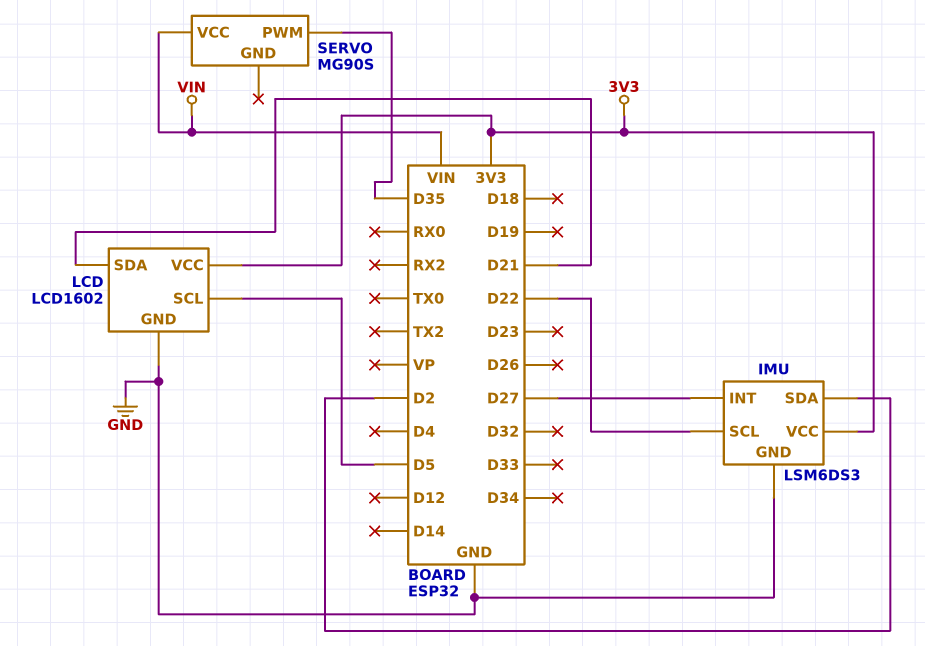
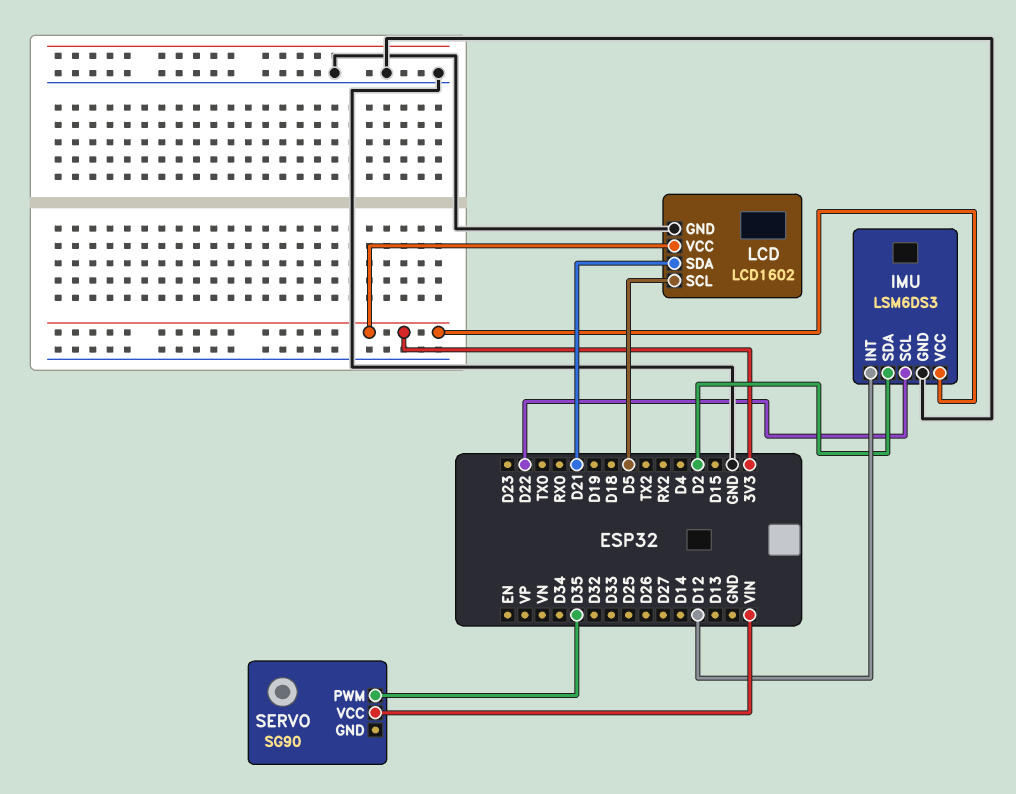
IMU pin INT: D27 -> D12
SERVO: MG90S -> SG90

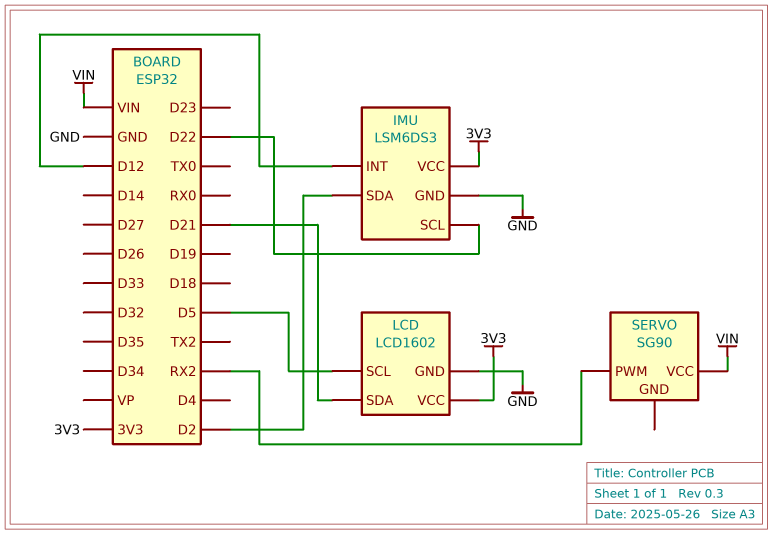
SERVO pin PWM: D35 -> RX2

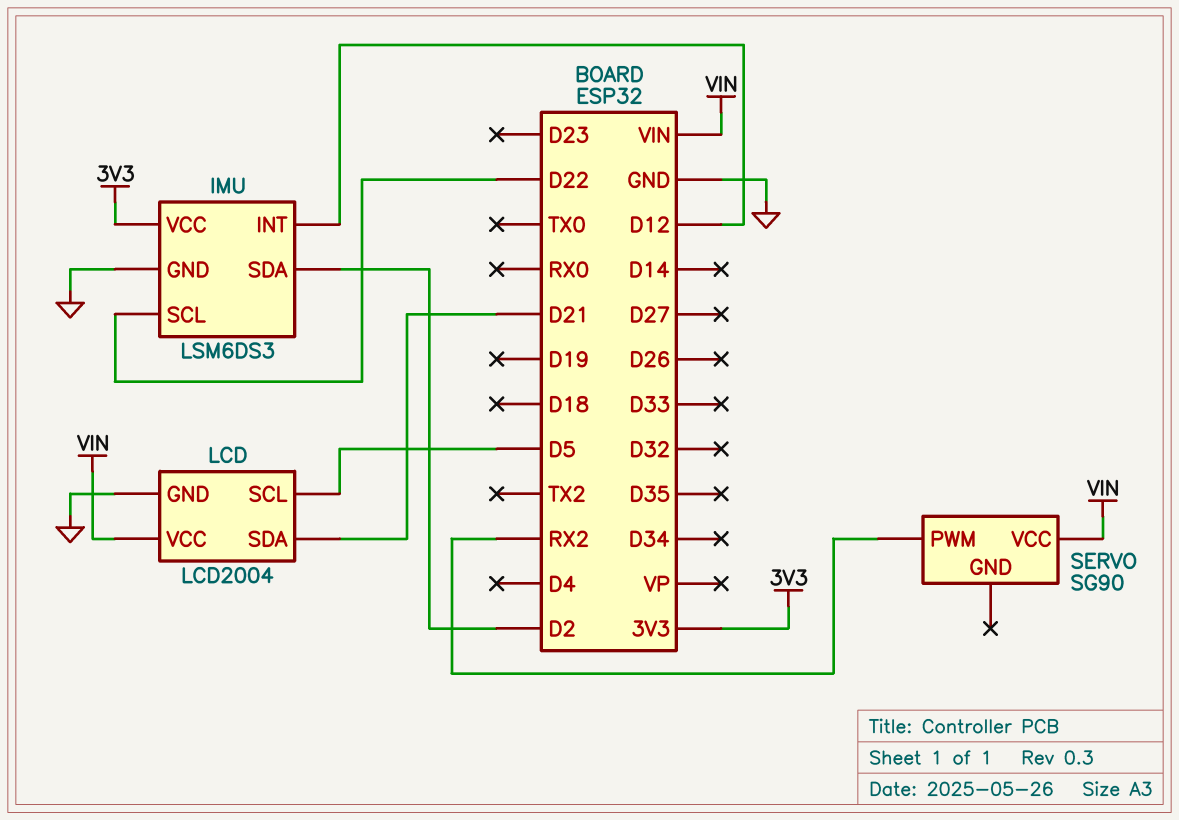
LCD: LCD1602 -> LCD2004
LCD pin VCC: 3V3 -> VIN

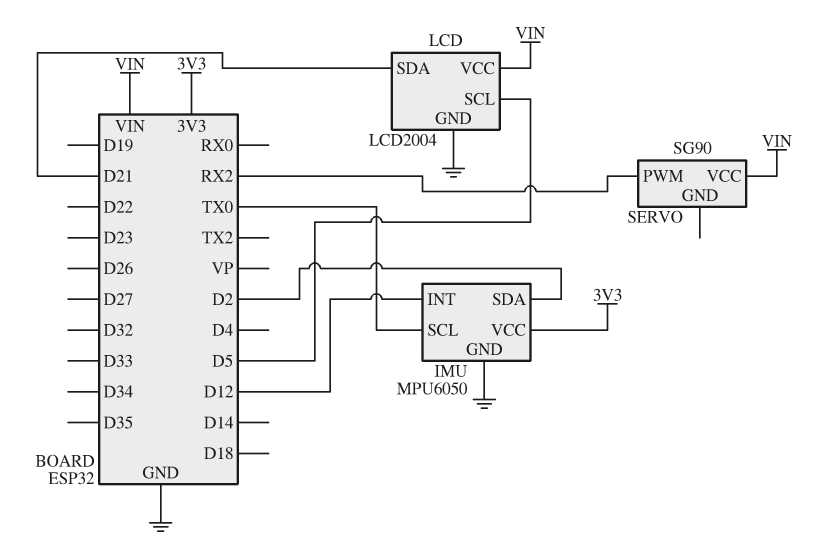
IMU: LSM6DS3 -> MPU6050
IMU pin SCL: D22 -> TX0

